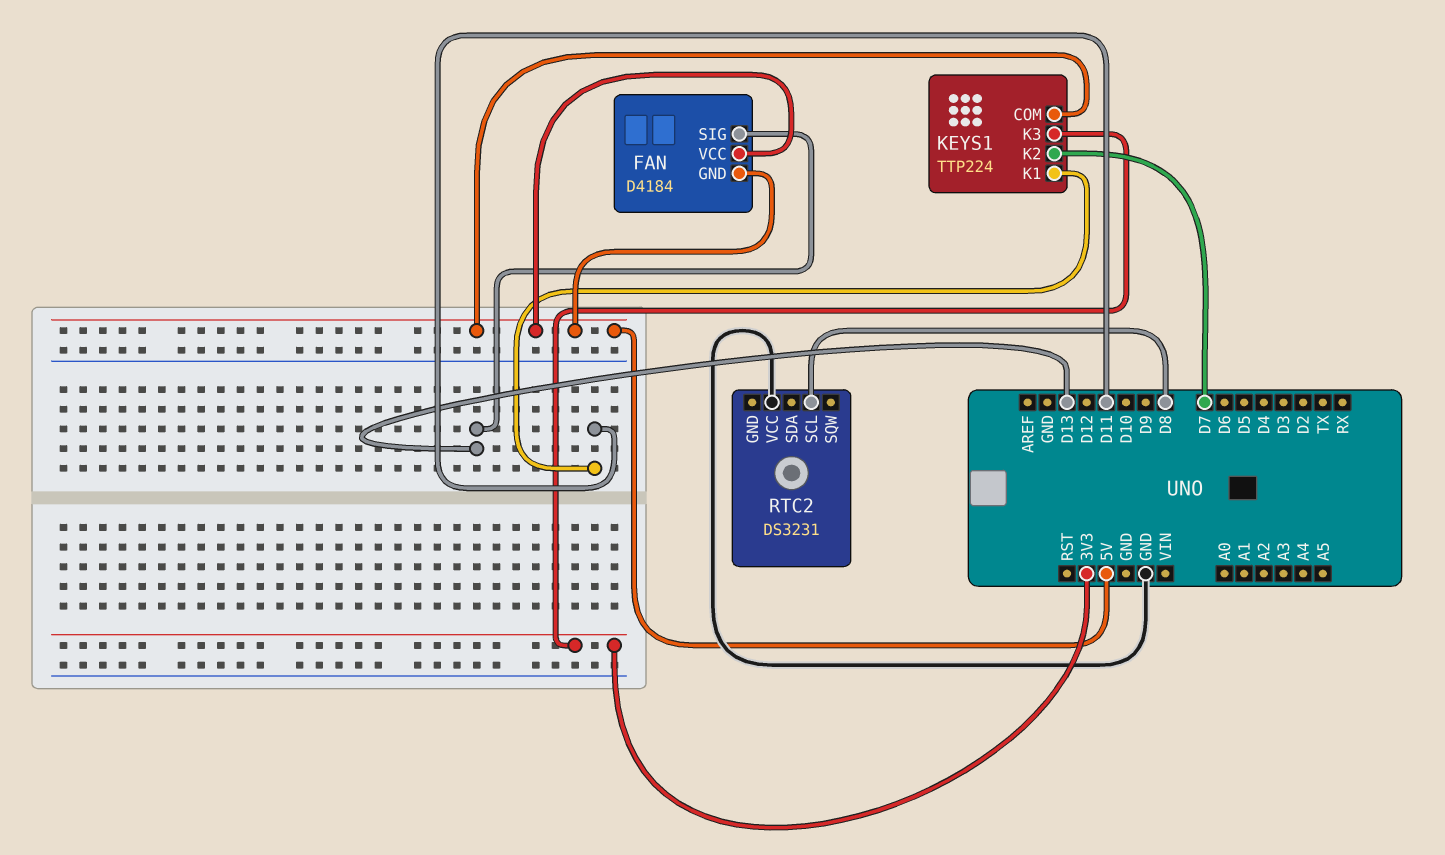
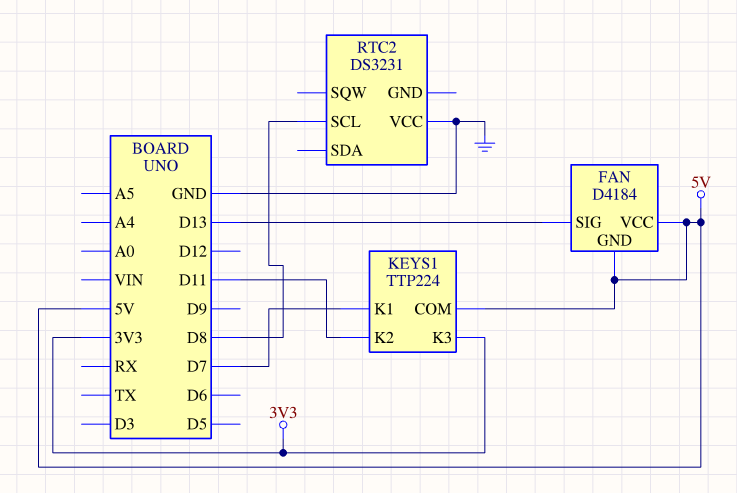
KEYS1 pin K1: D11 -> D7
KEYS1 pin K2: D7 -> D11

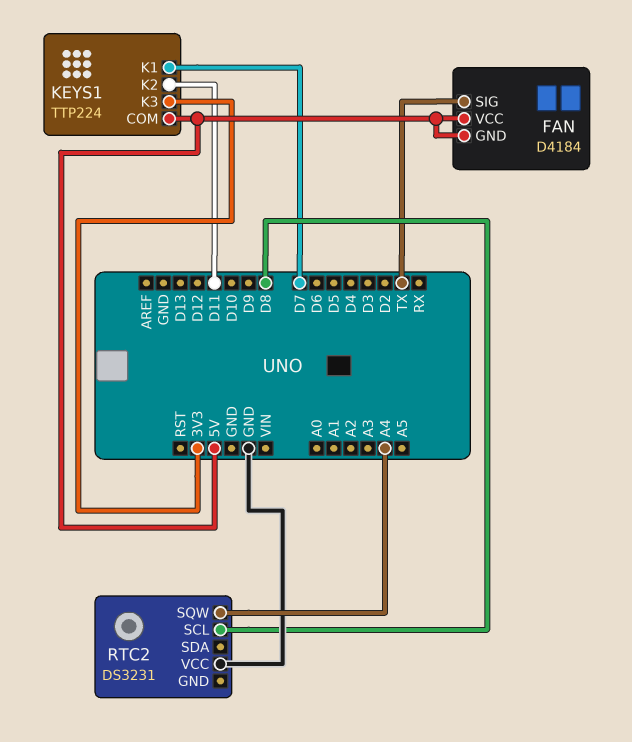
FAN pin SIG: D13 -> TX
RTC2 pin SQW: none -> A4

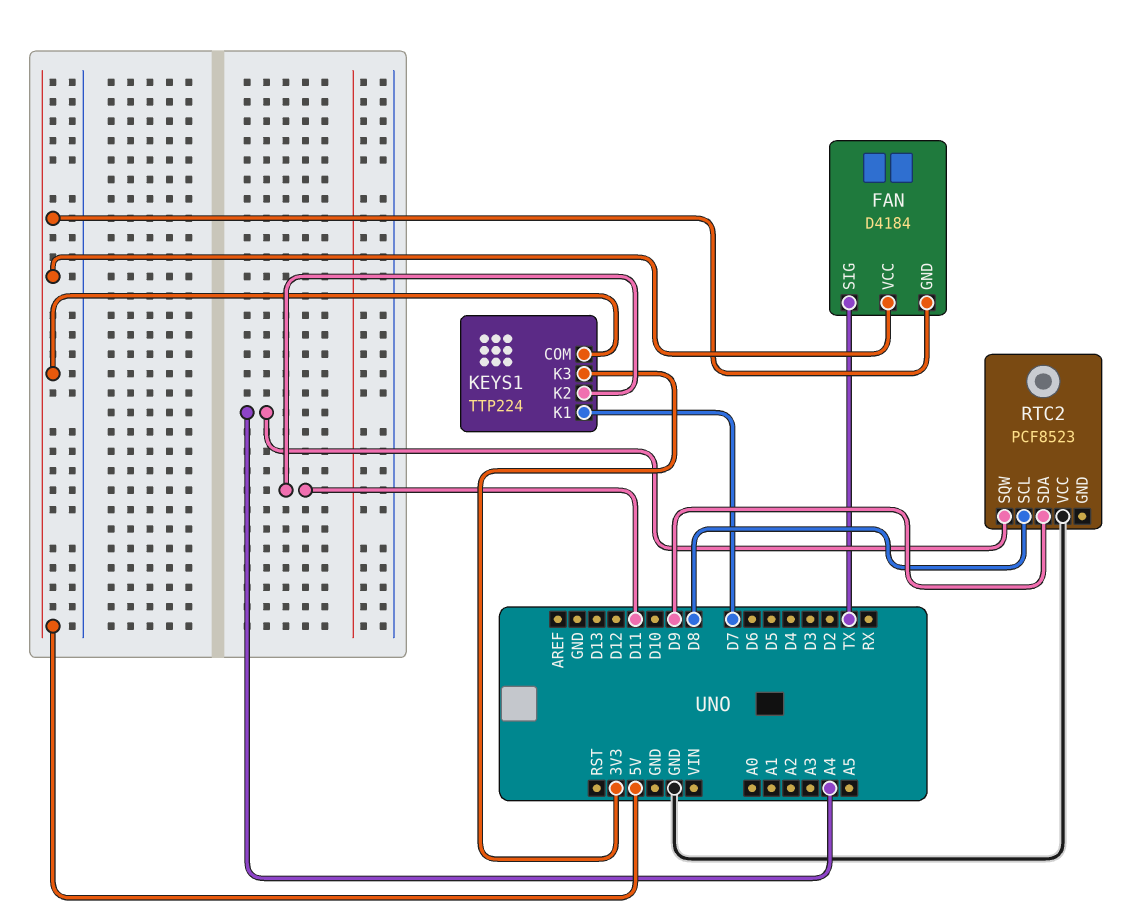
RTC2: DS3231 -> PCF8523
RTC2 pin SDA: none -> D9

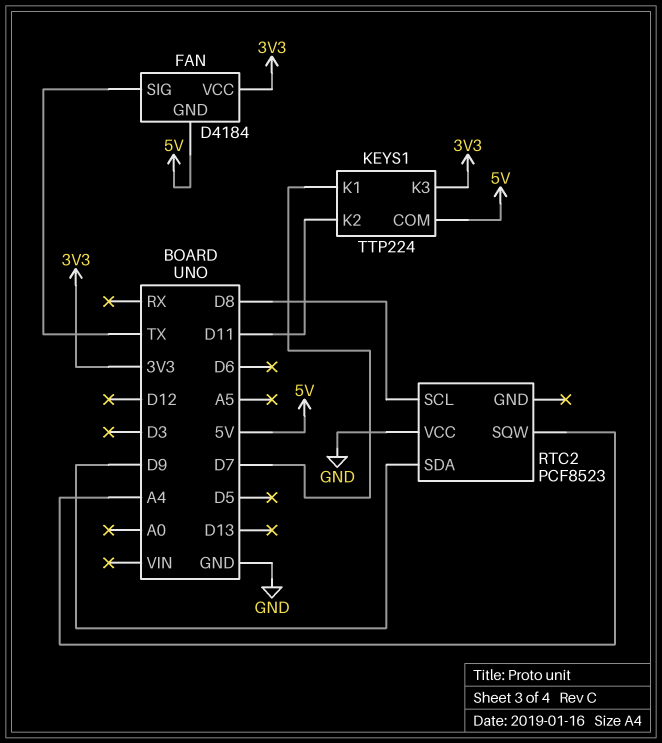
FAN pin VCC: 5V -> 3V3

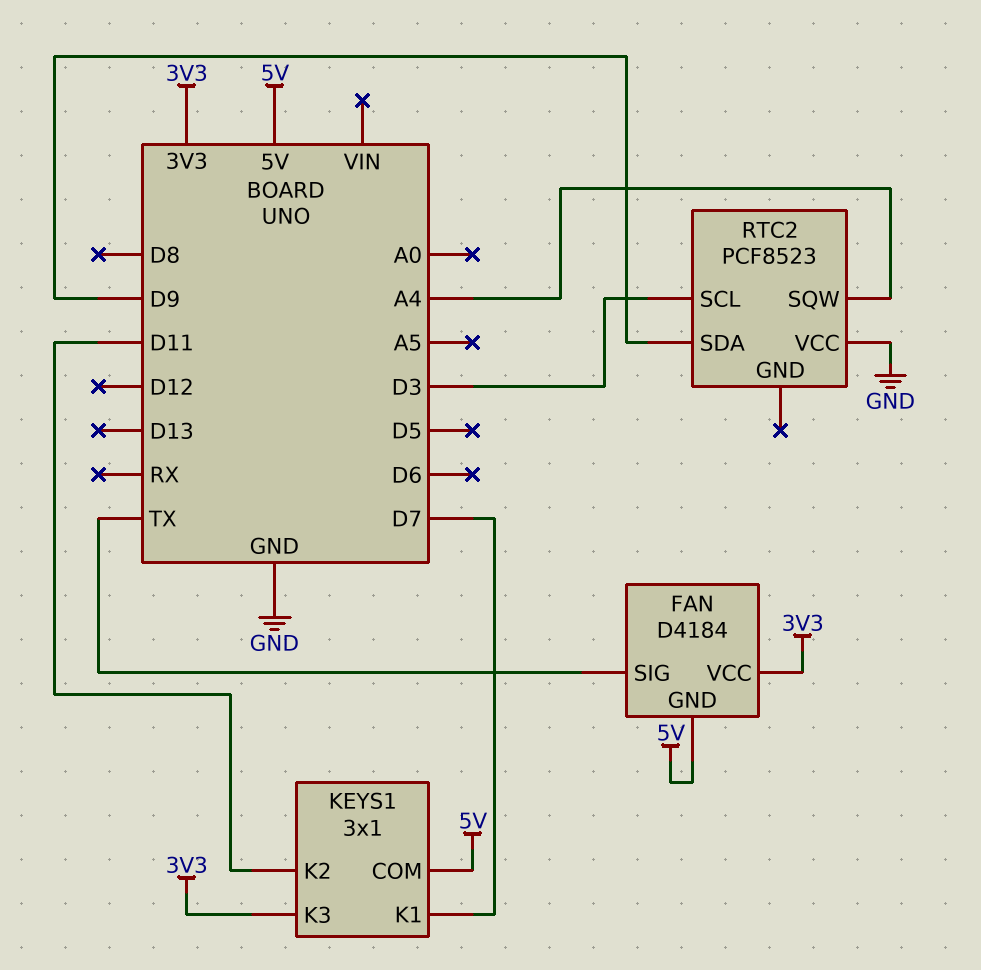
KEYS1: TTP224 -> 3x1
RTC2 pin SCL: D8 -> D3

